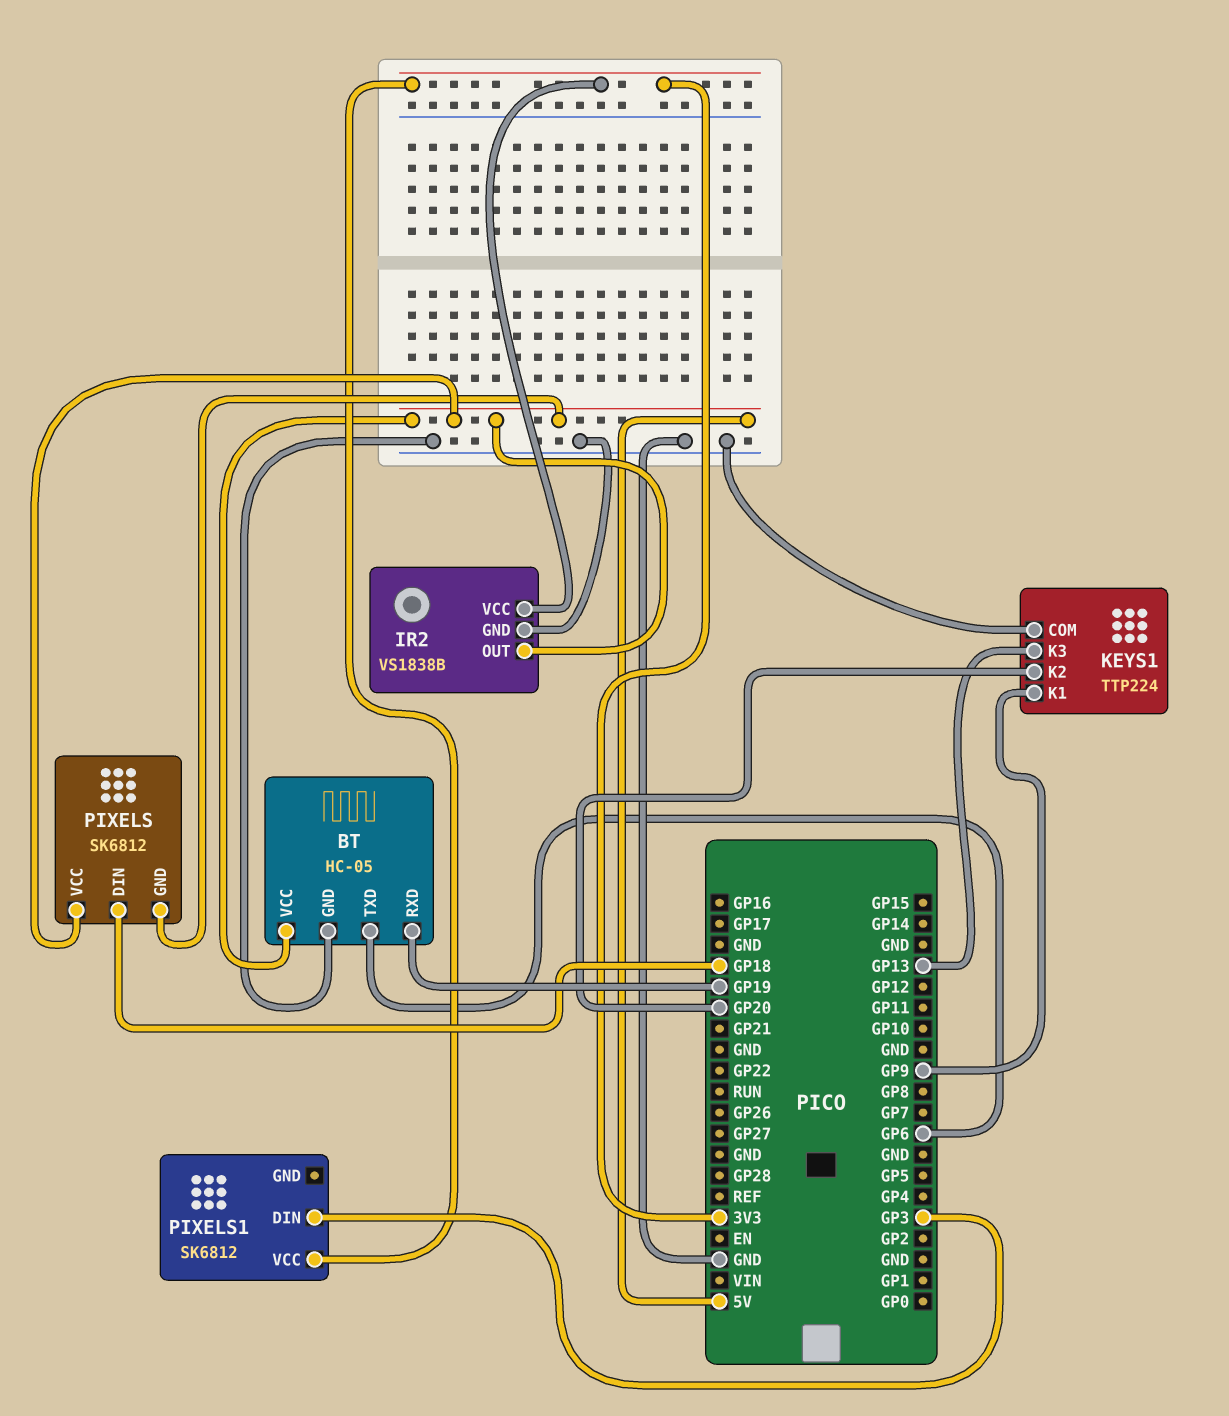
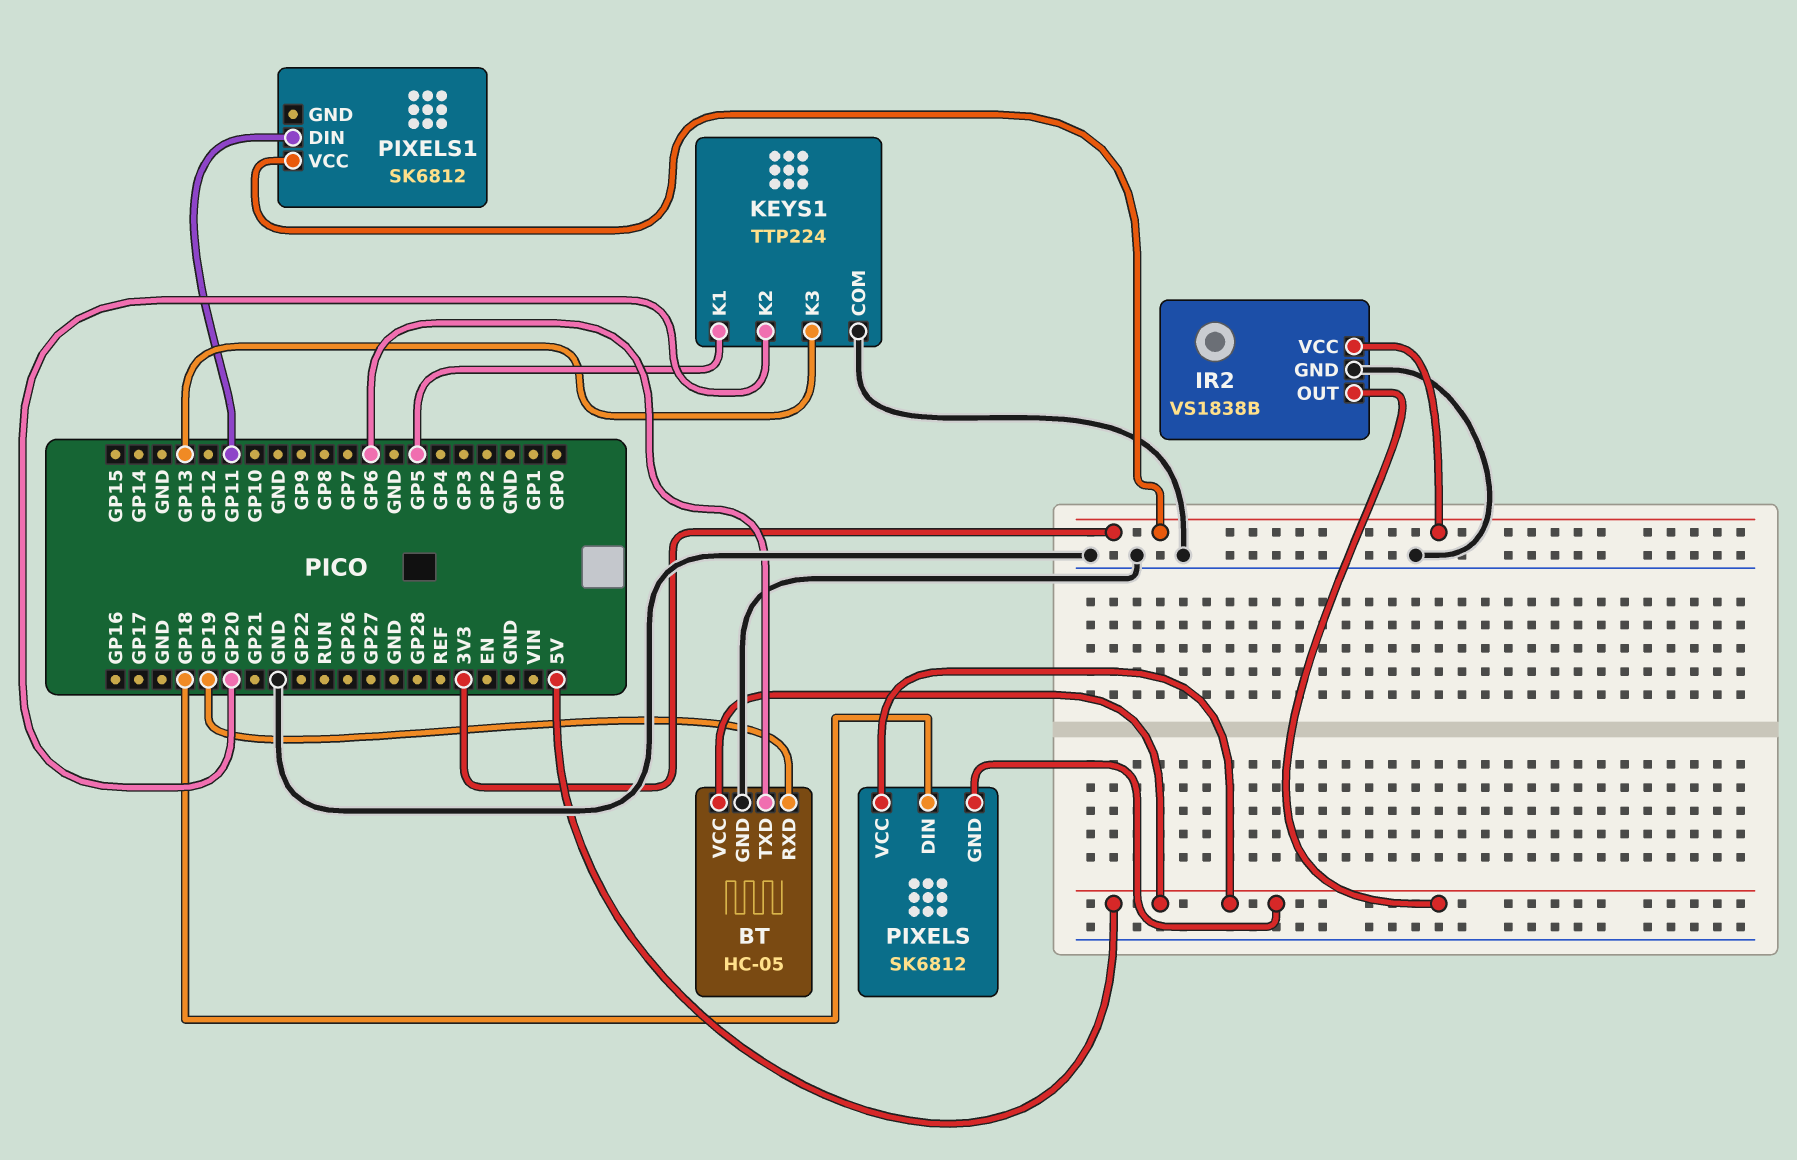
KEYS1 pin K1: GP9 -> GP5
PIXELS1 pin DIN: GP3 -> GP11

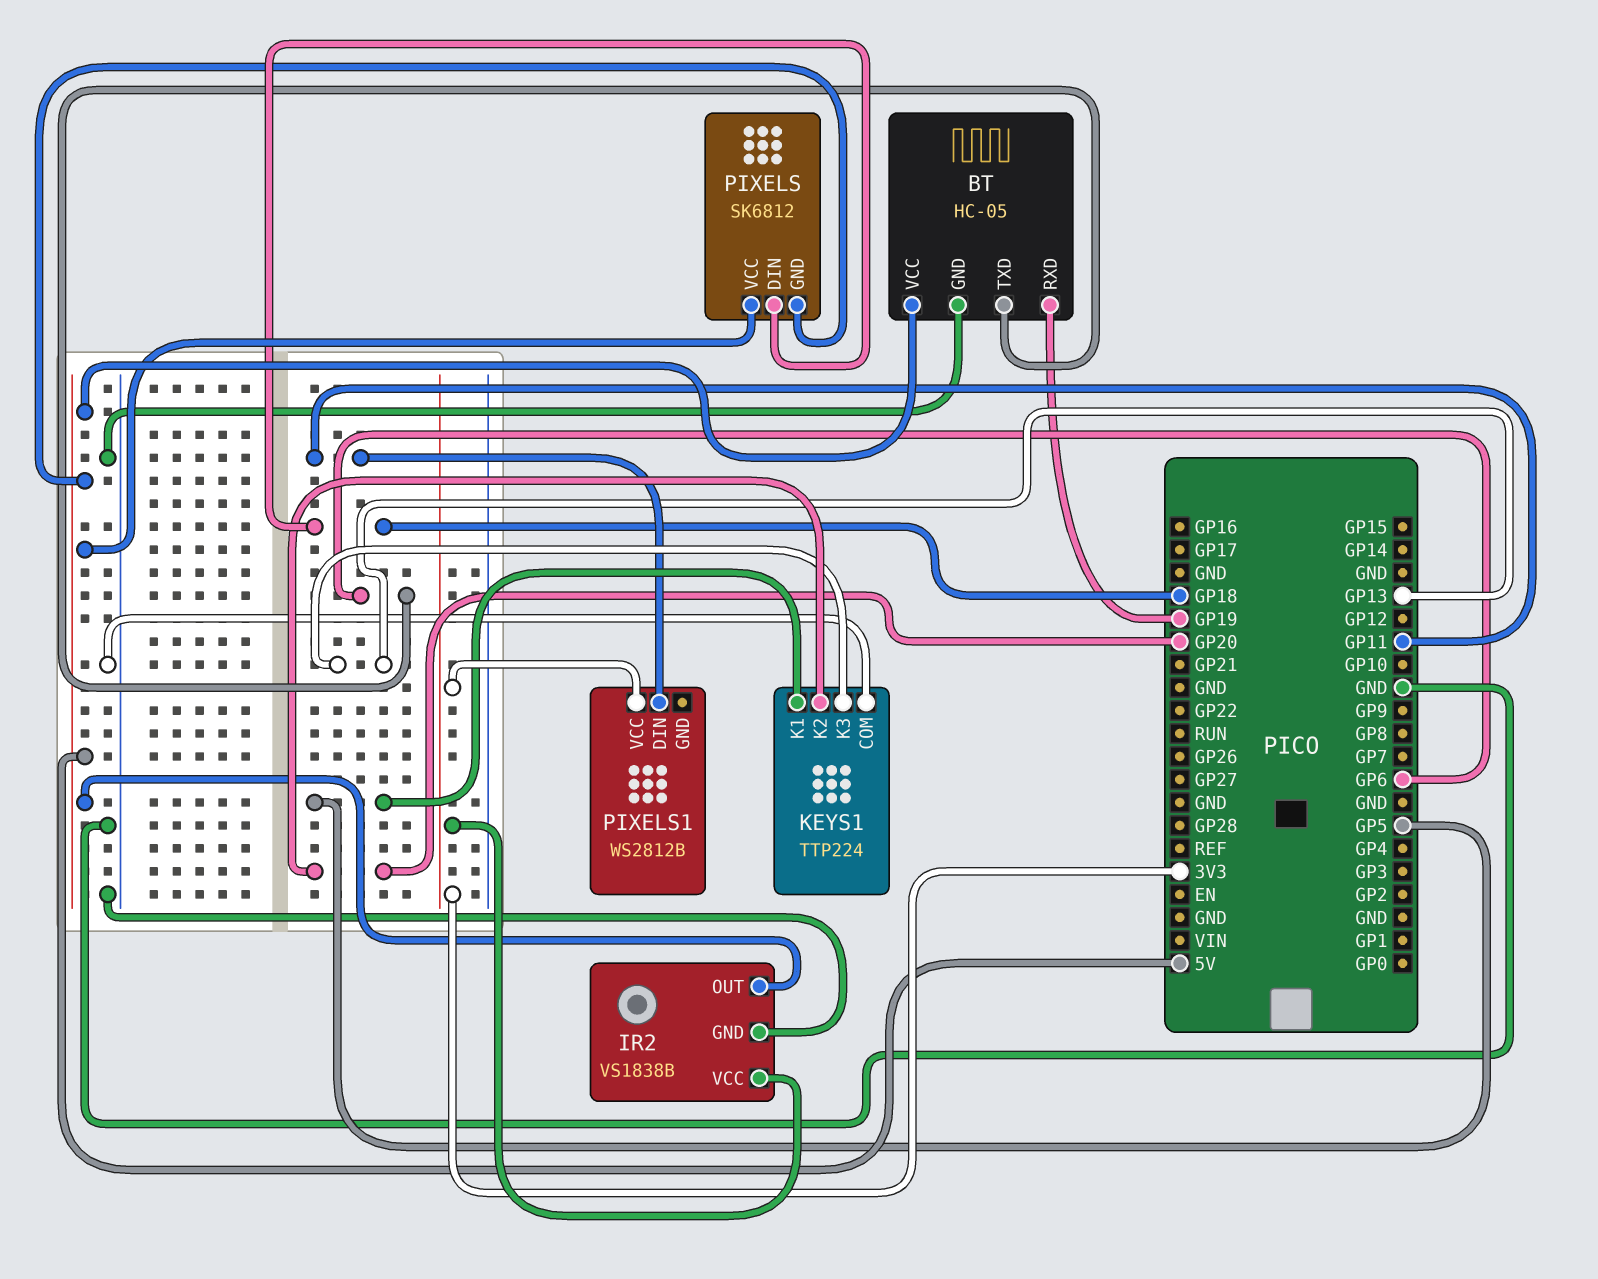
PIXELS1: SK6812 -> WS2812B

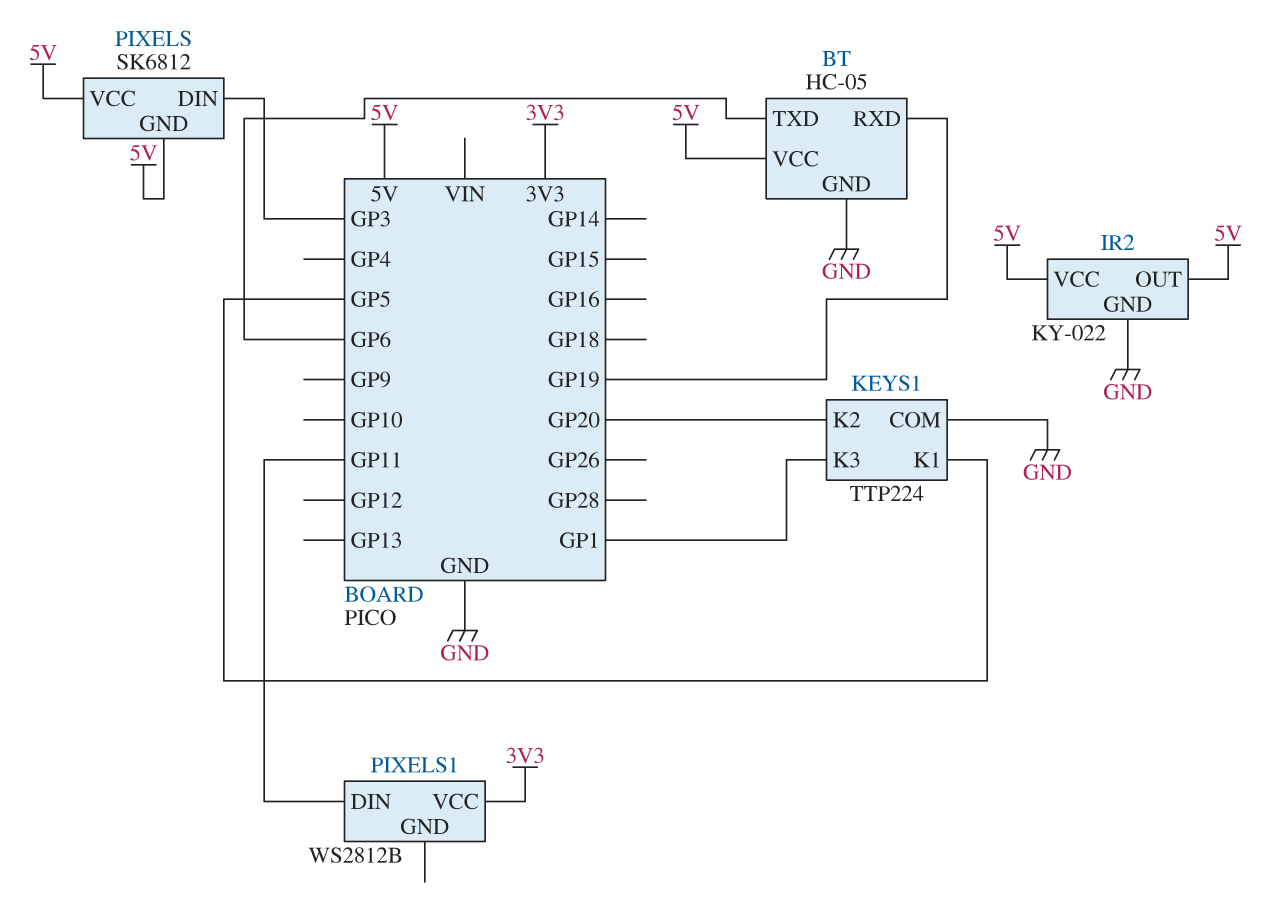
IR2: VS1838B -> KY-022
IR2 pin VCC: 3V3 -> 5V
KEYS1 pin K3: GP13 -> GP1
PIXELS pin DIN: GP18 -> GP3

